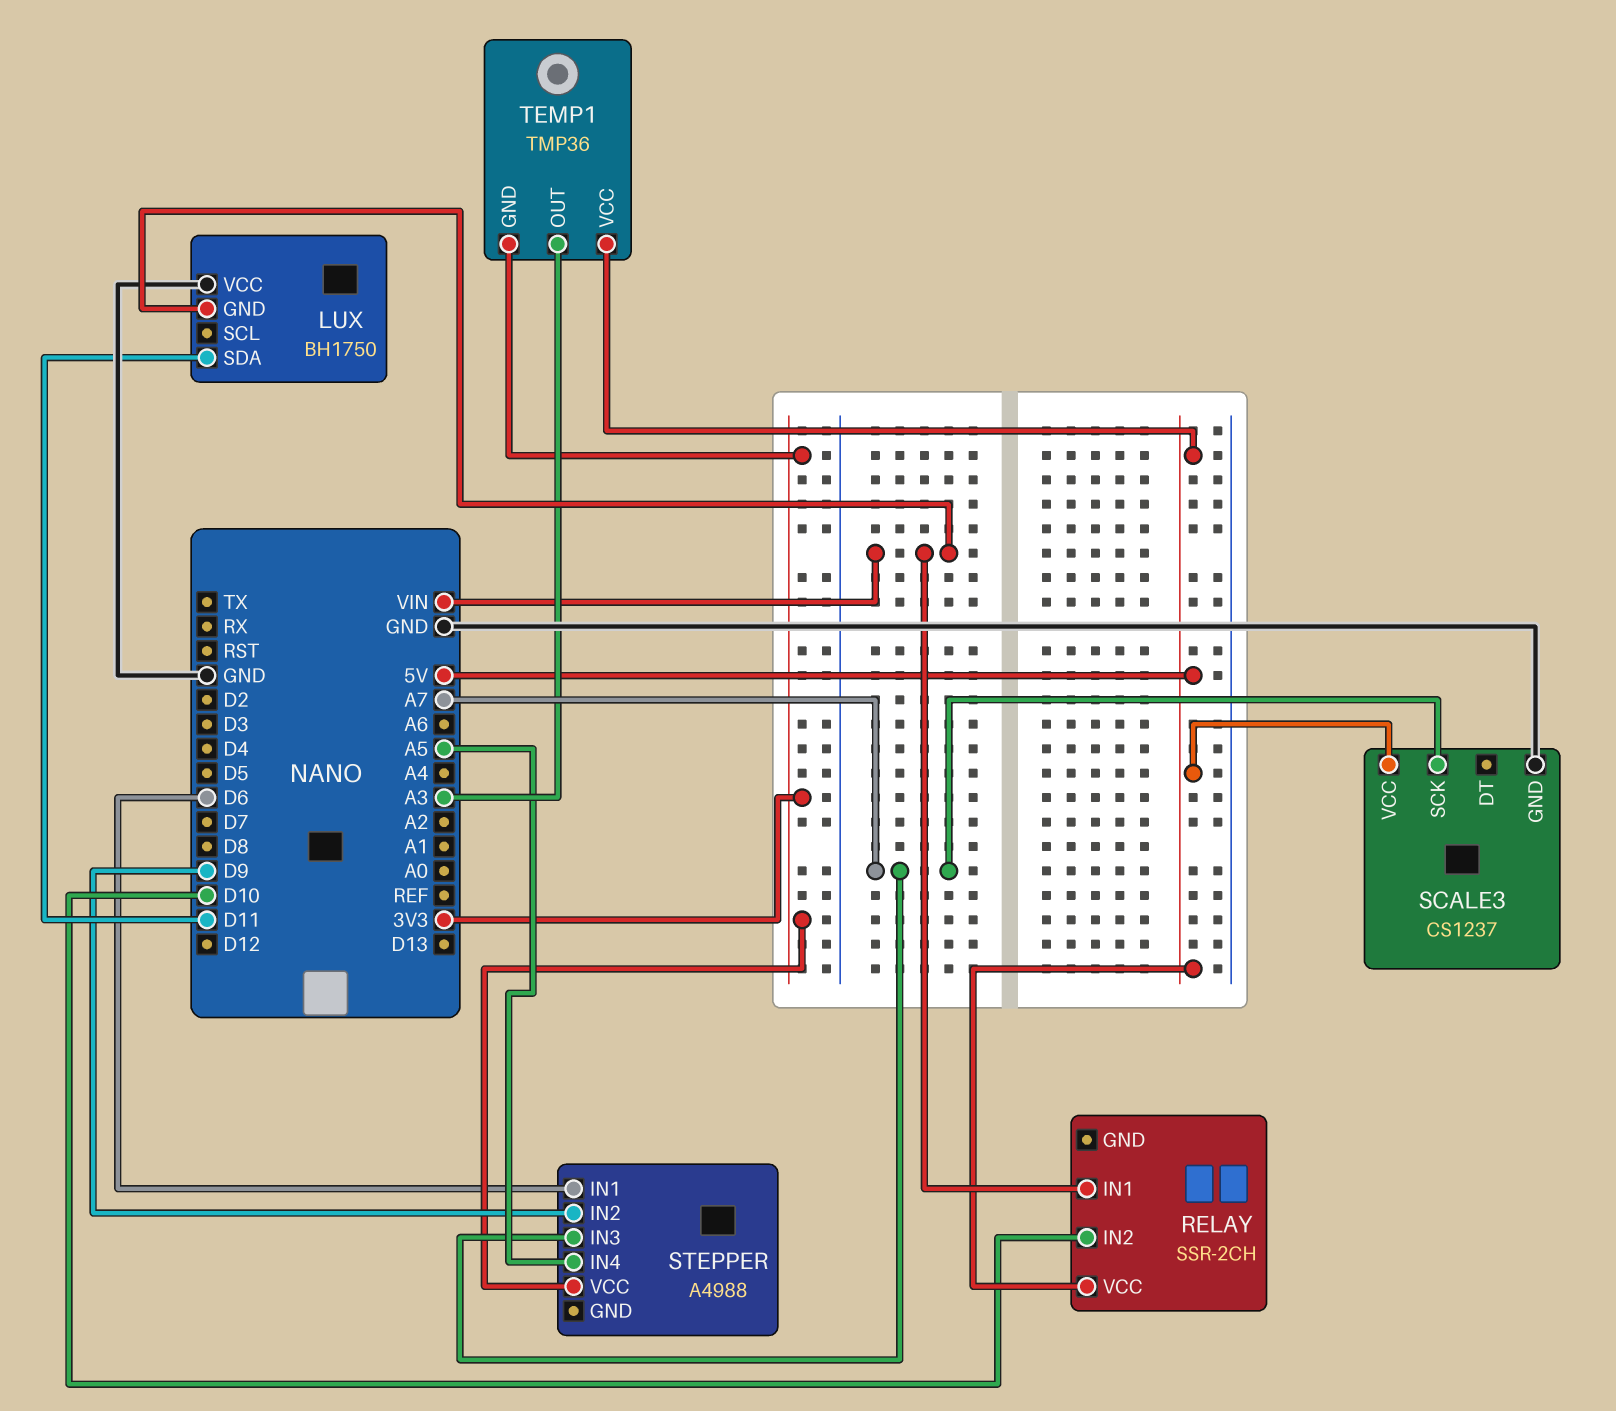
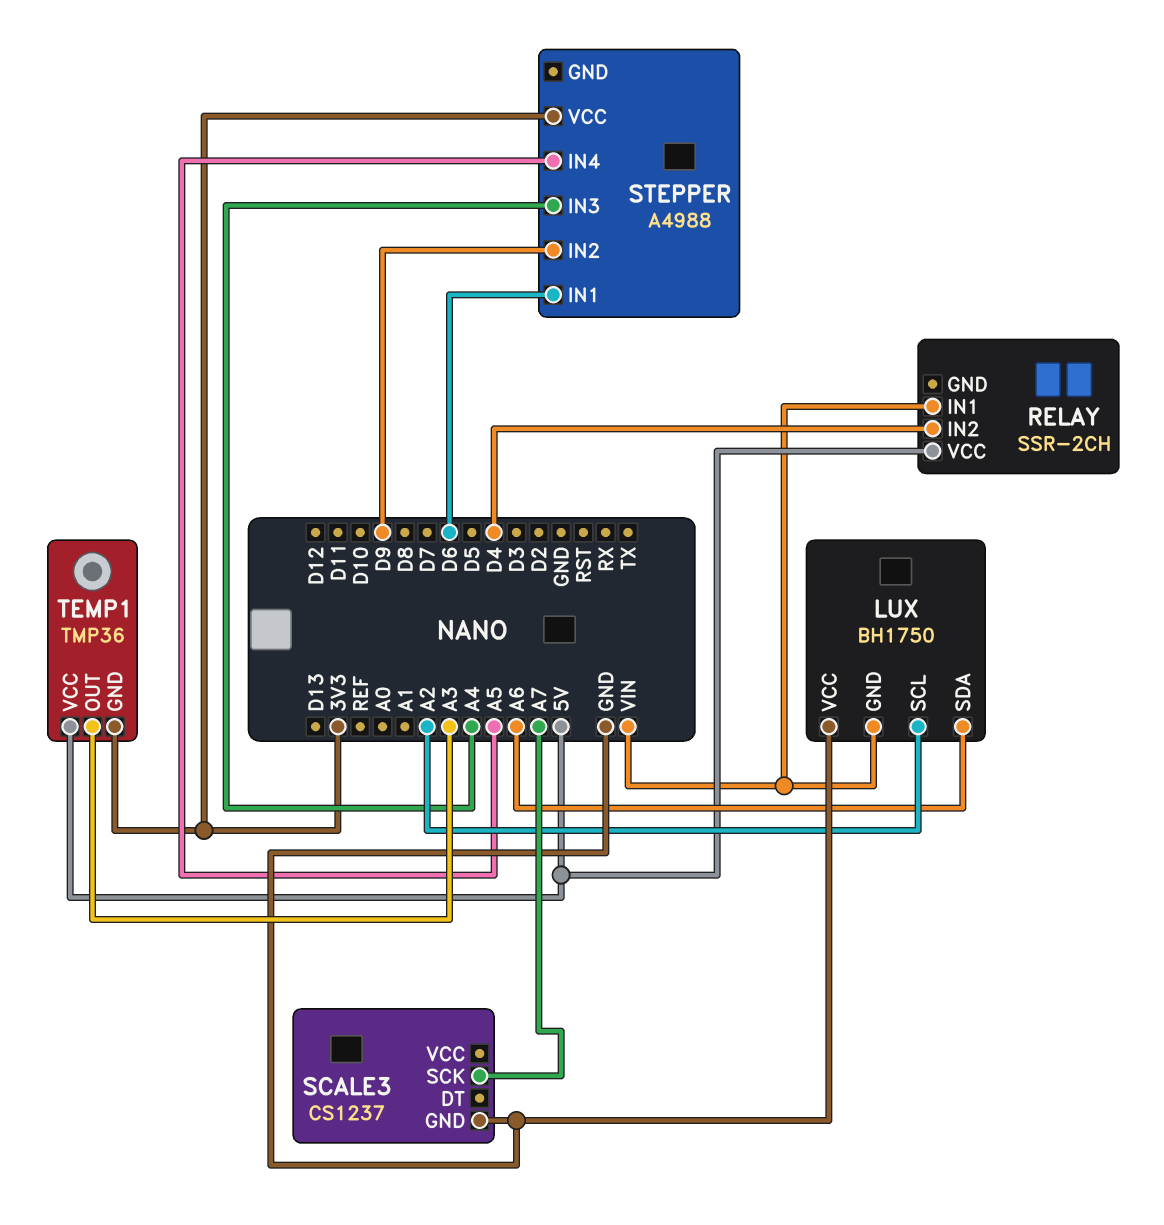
LUX pin SCL: none -> A2
LUX pin SDA: D11 -> A6
RELAY pin IN2: D10 -> D4
SCALE3 pin VCC: 5V -> none
STEPPER pin IN3: A7 -> A4

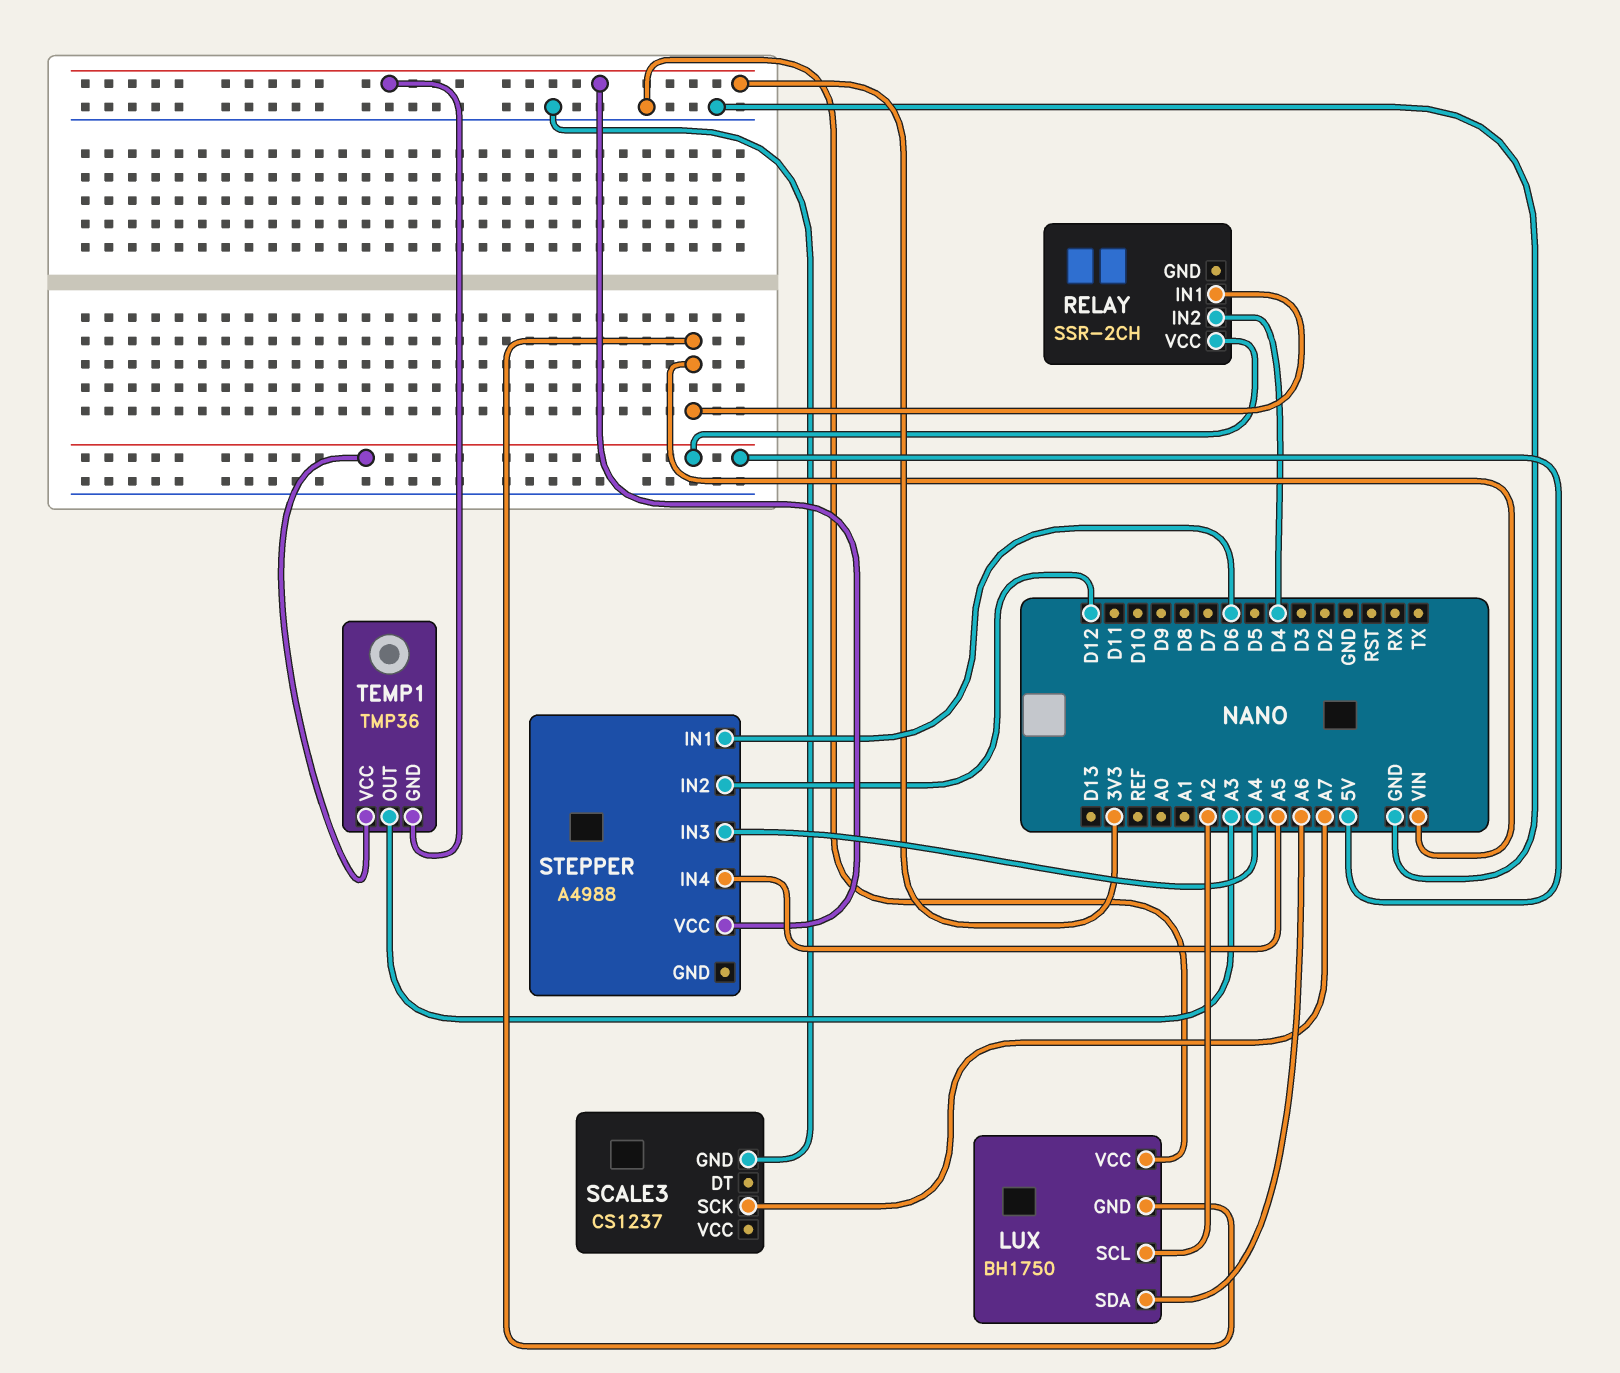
STEPPER pin IN2: D9 -> D12

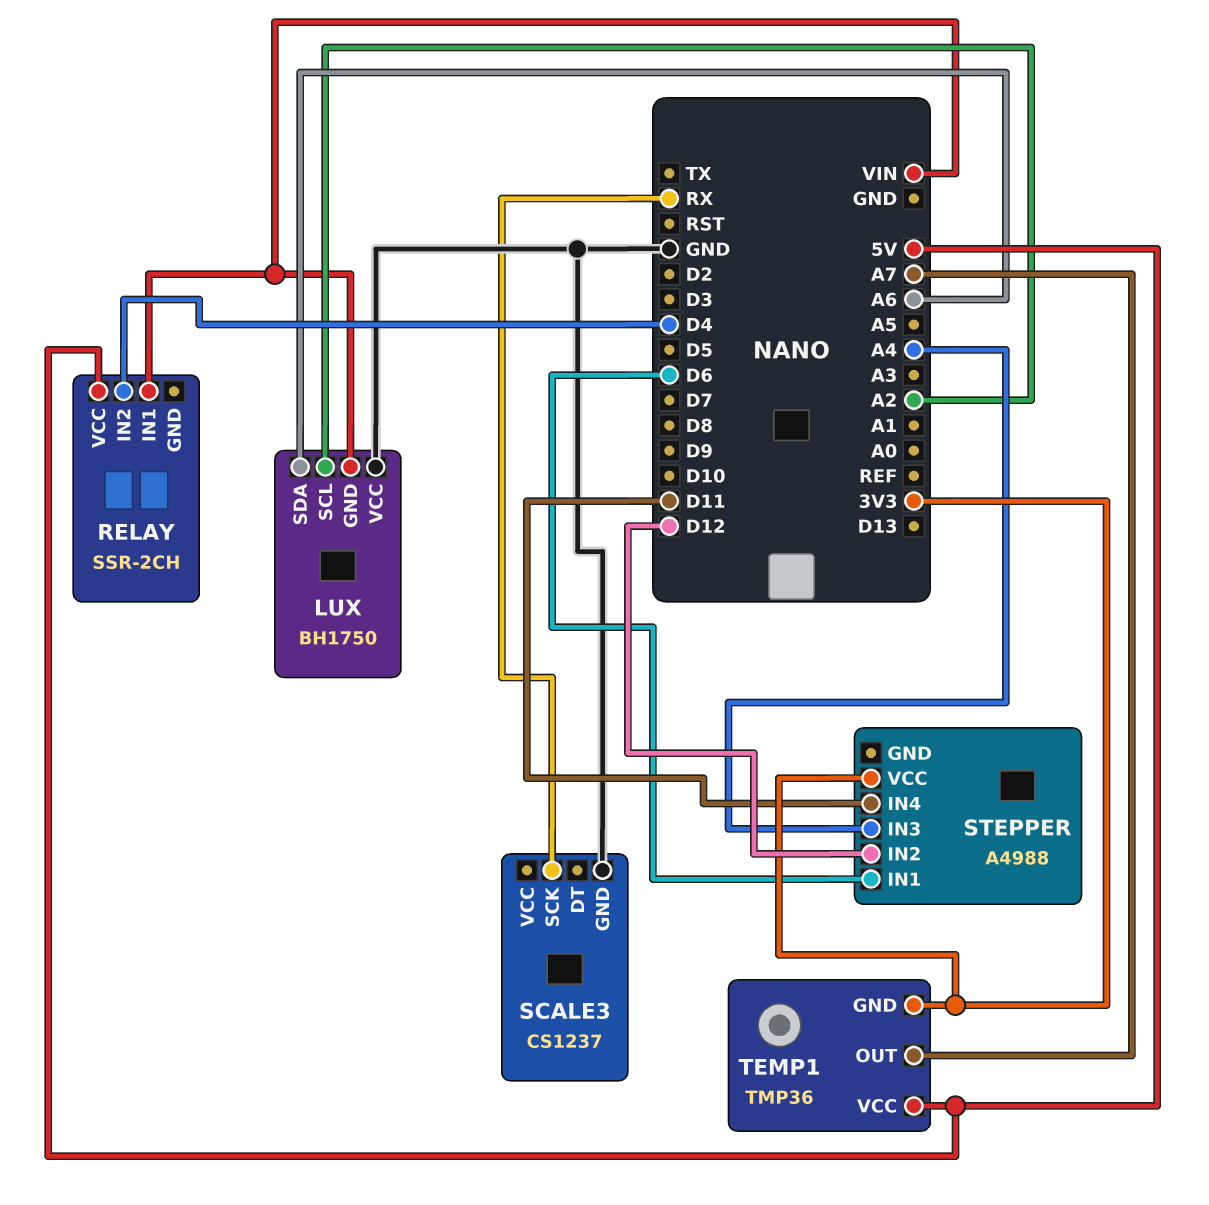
SCALE3 pin SCK: A7 -> RX
STEPPER pin IN4: A5 -> D11
TEMP1 pin OUT: A3 -> A7

